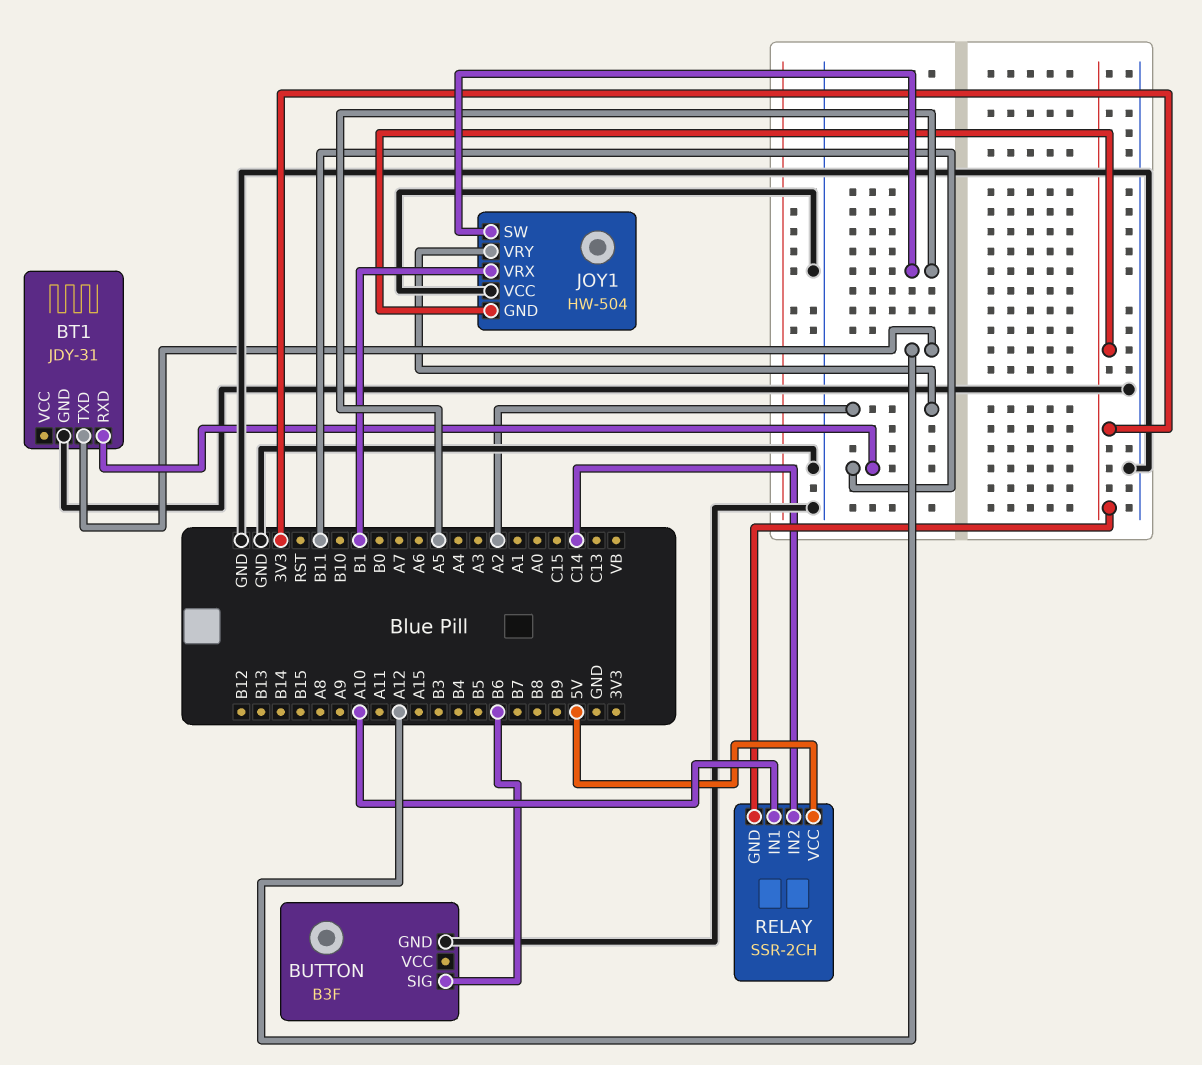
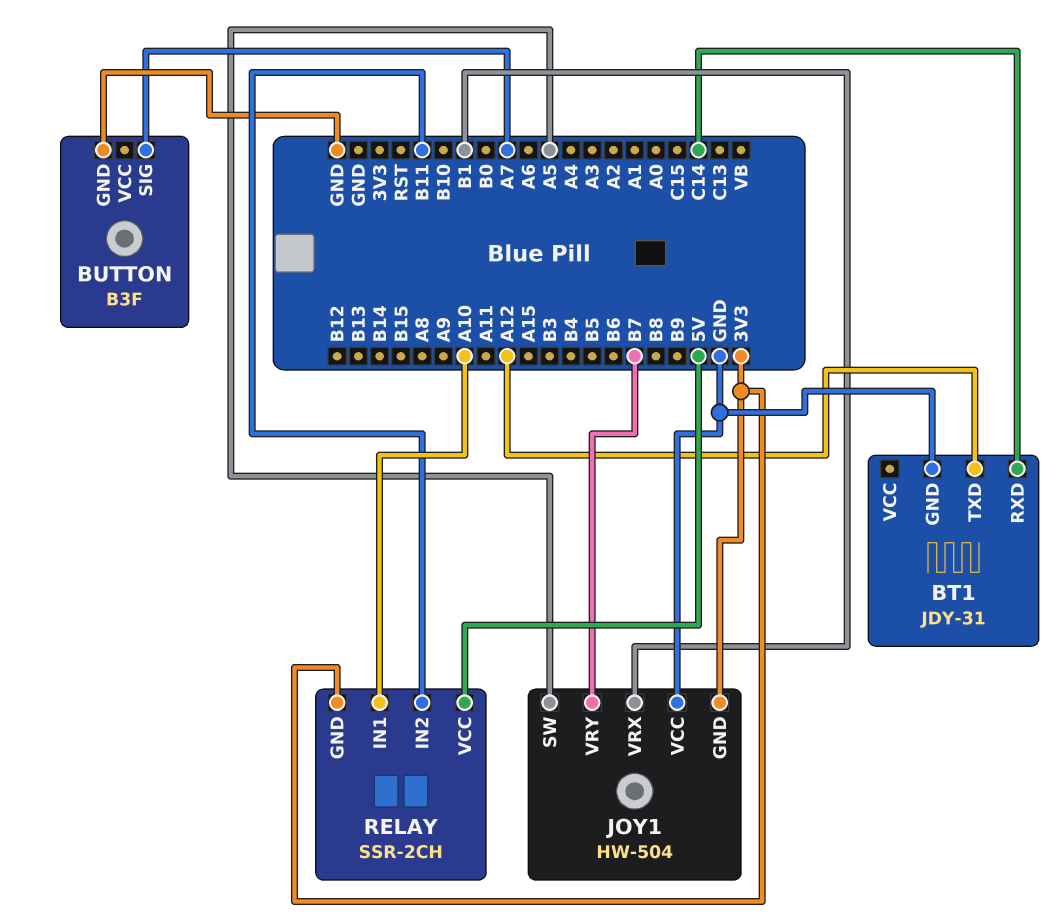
BT1 pin RXD: B11 -> C14
BUTTON pin SIG: B6 -> A7
JOY1 pin VRY: A2 -> B7
RELAY pin IN2: C14 -> B11

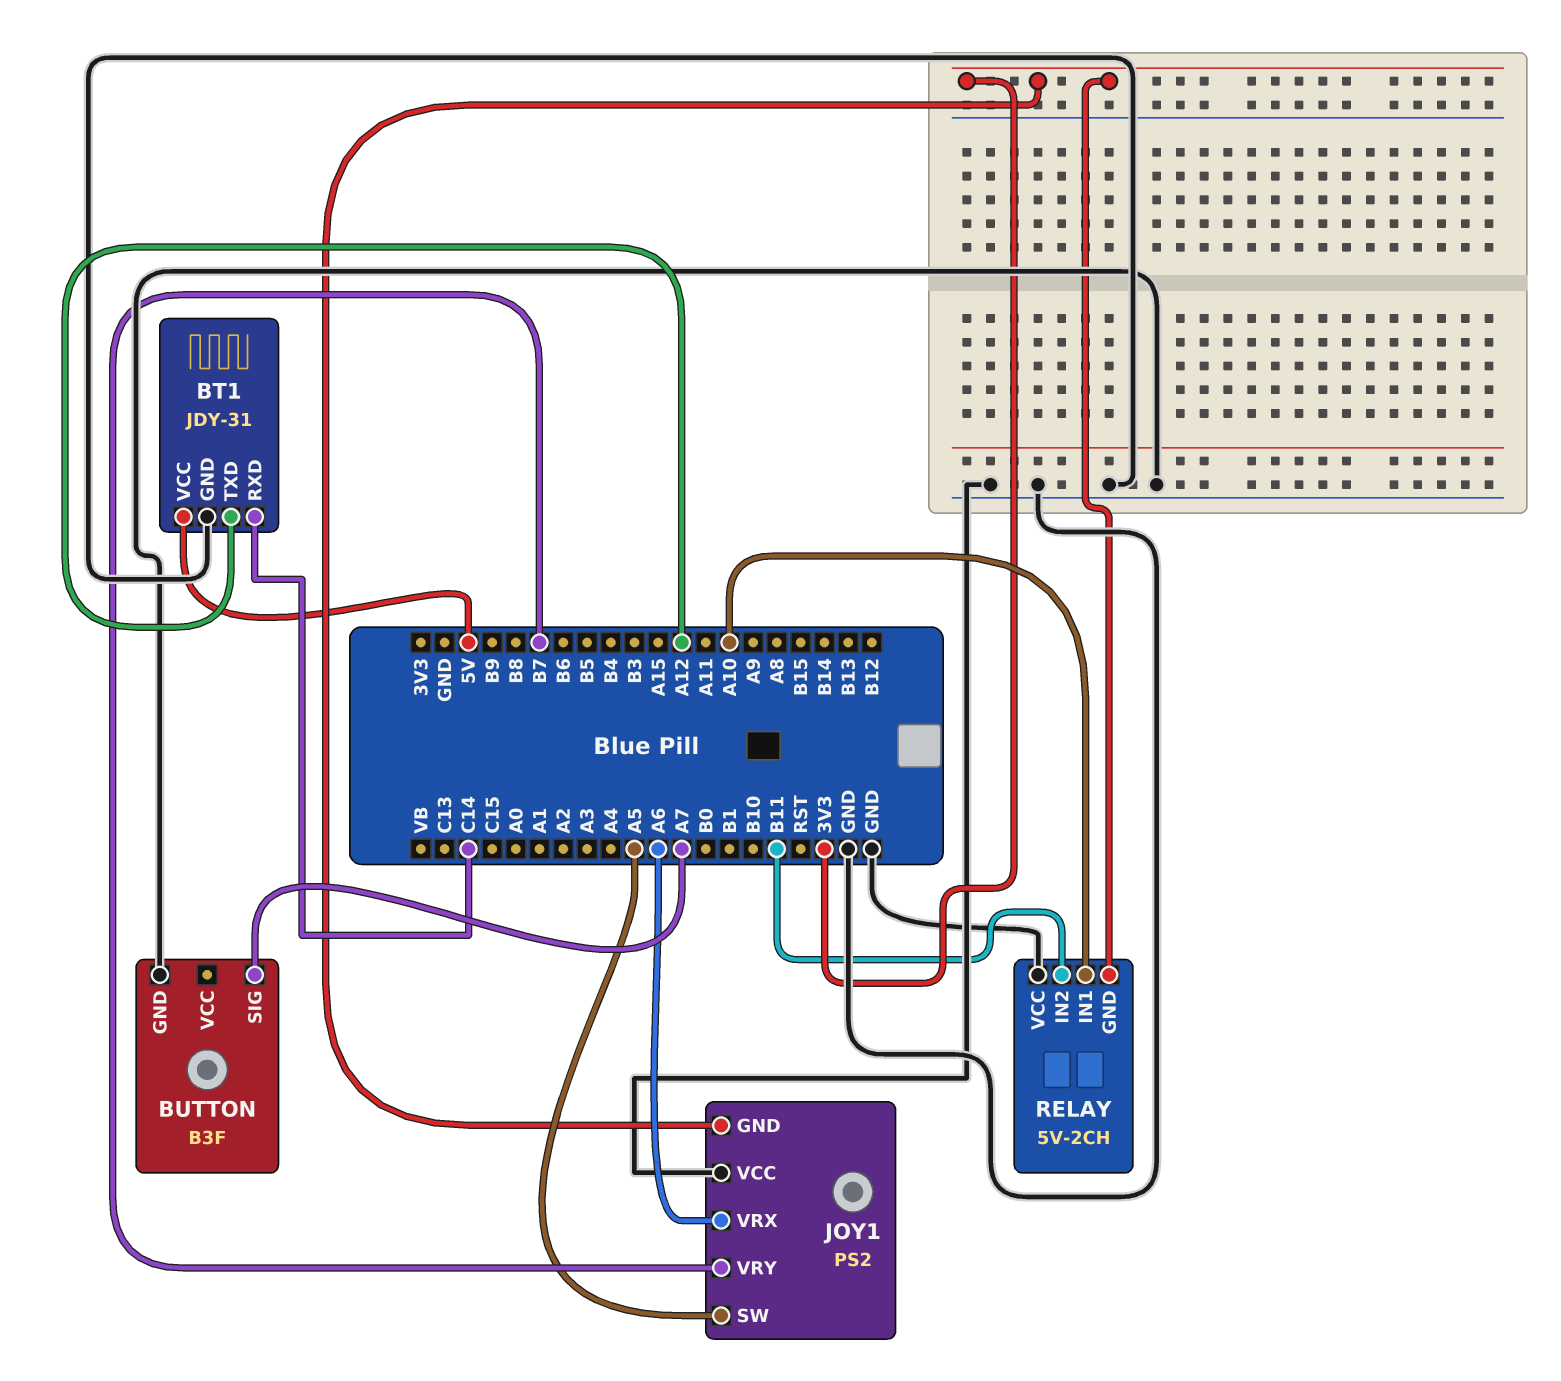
BT1 pin VCC: none -> 5V
JOY1: HW-504 -> PS2
JOY1 pin VRX: B1 -> A6
RELAY: SSR-2CH -> 5V-2CH
RELAY pin VCC: 5V -> GND

